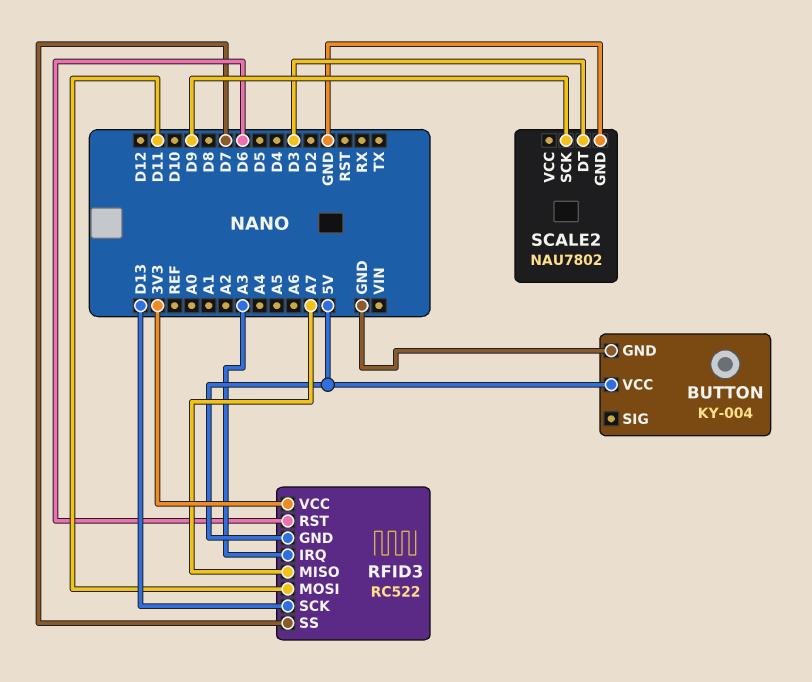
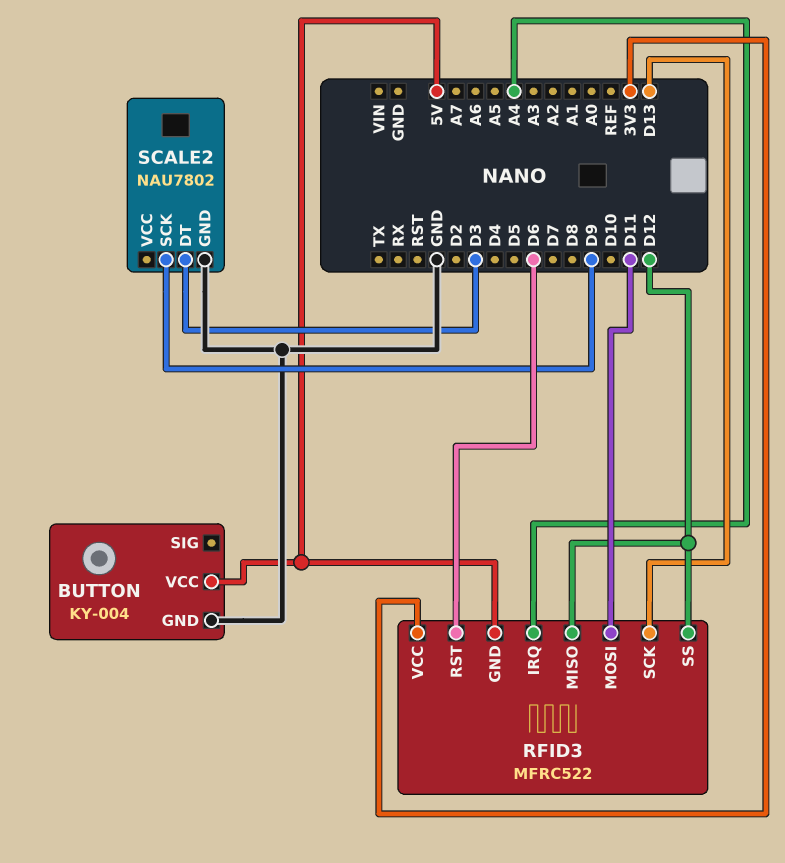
RFID3: RC522 -> MFRC522
RFID3 pin IRQ: A3 -> A4
RFID3 pin MISO: A7 -> D12
RFID3 pin SS: D7 -> D12

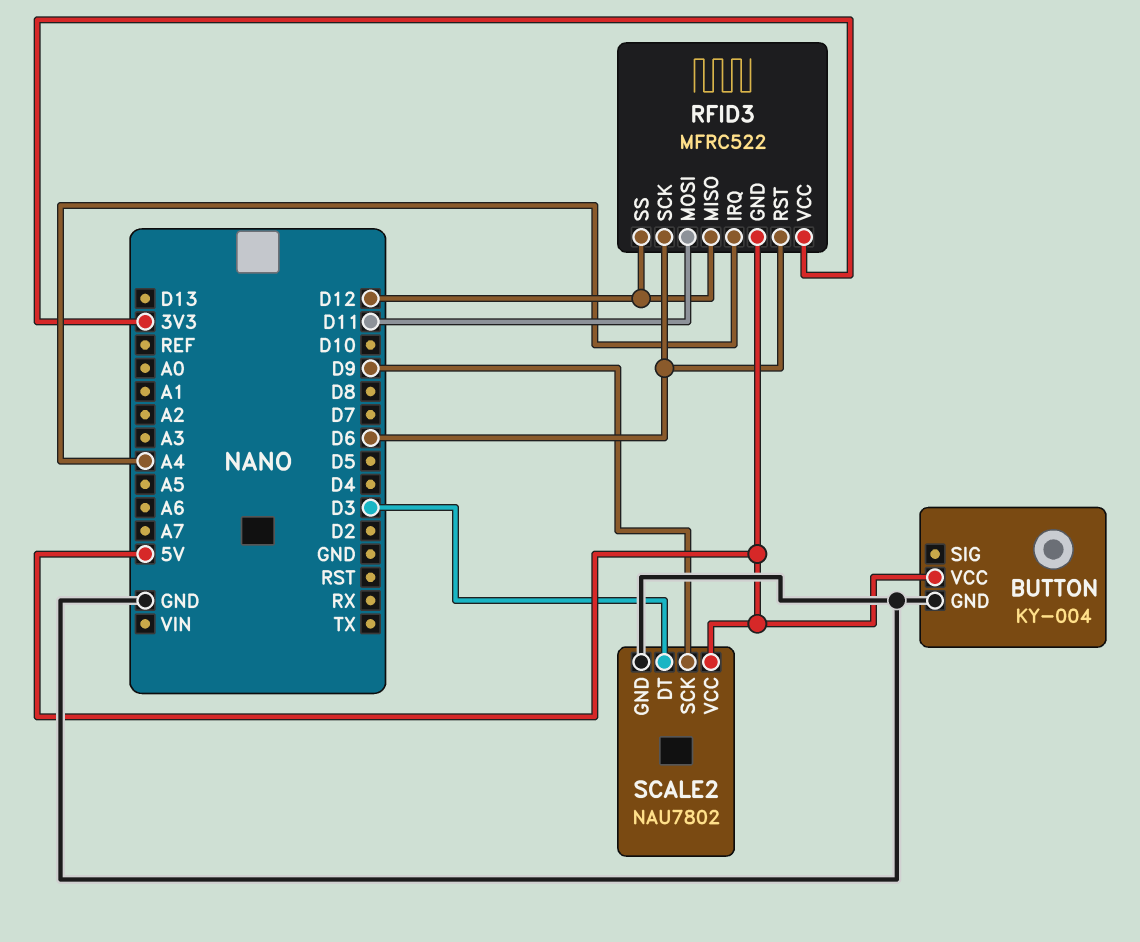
RFID3 pin SCK: D13 -> D6
SCALE2 pin VCC: none -> 5V

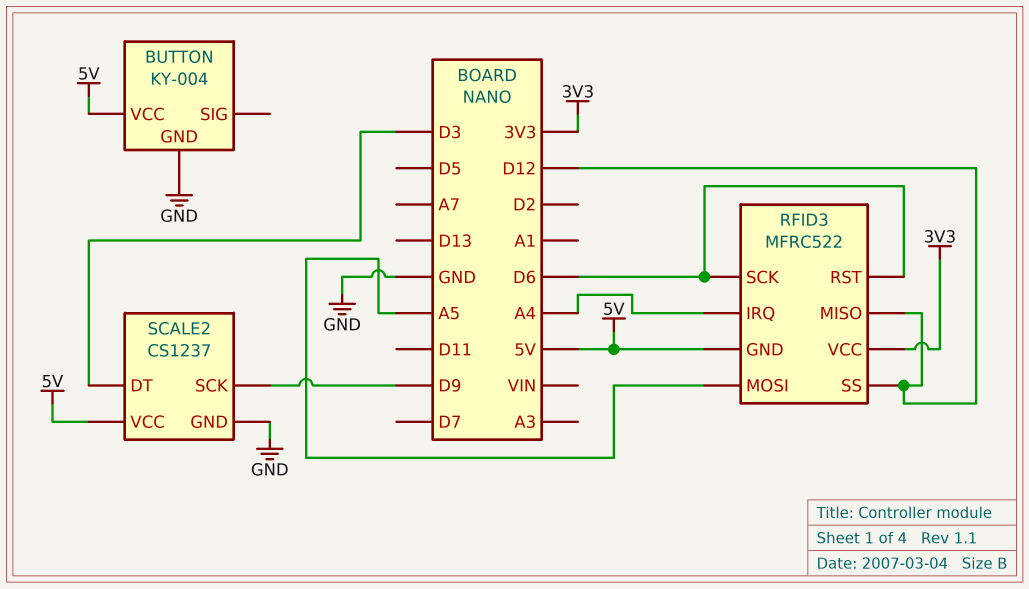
RFID3 pin MOSI: D11 -> A5
SCALE2: NAU7802 -> CS1237

